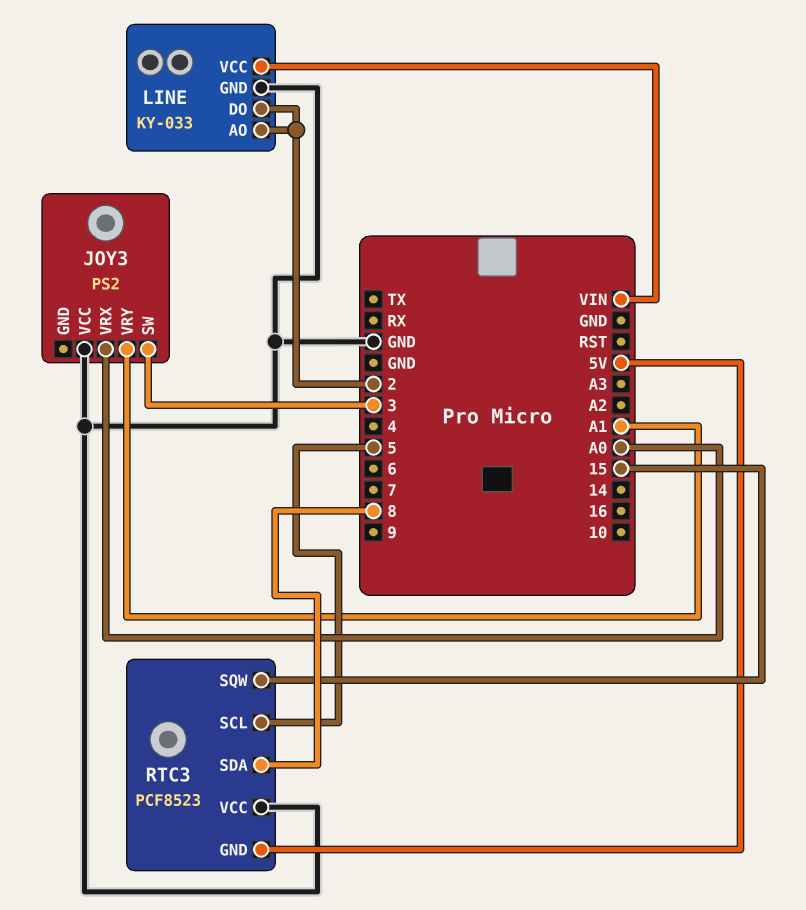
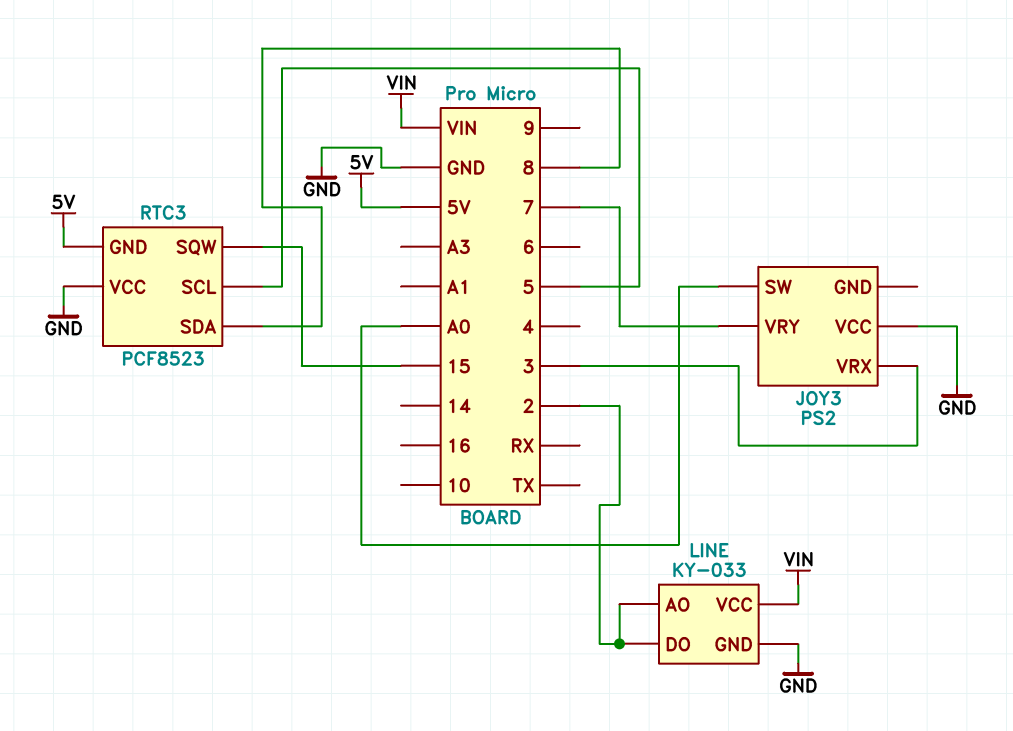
JOY3 pin SW: 3 -> A0
JOY3 pin VRX: A0 -> 3
JOY3 pin VRY: A1 -> 7

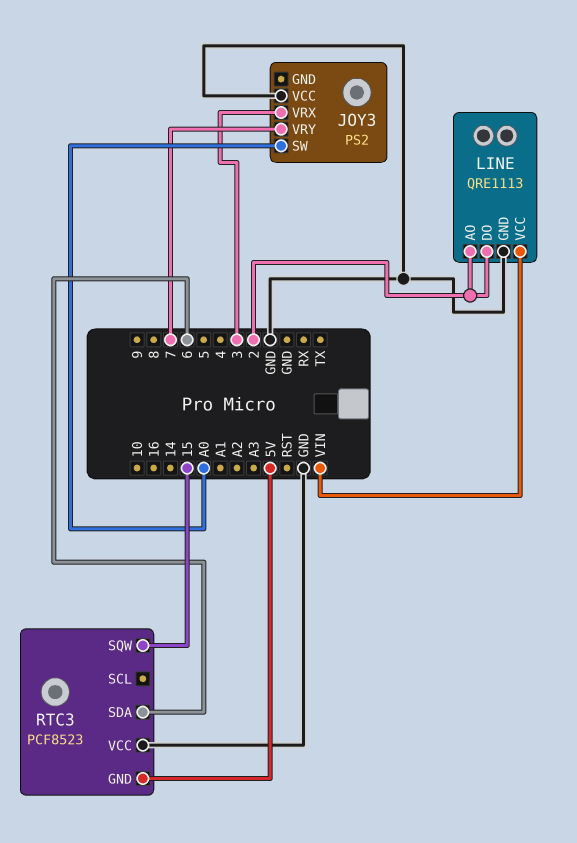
LINE: KY-033 -> QRE1113
RTC3 pin SCL: 5 -> none
RTC3 pin SDA: 8 -> 6

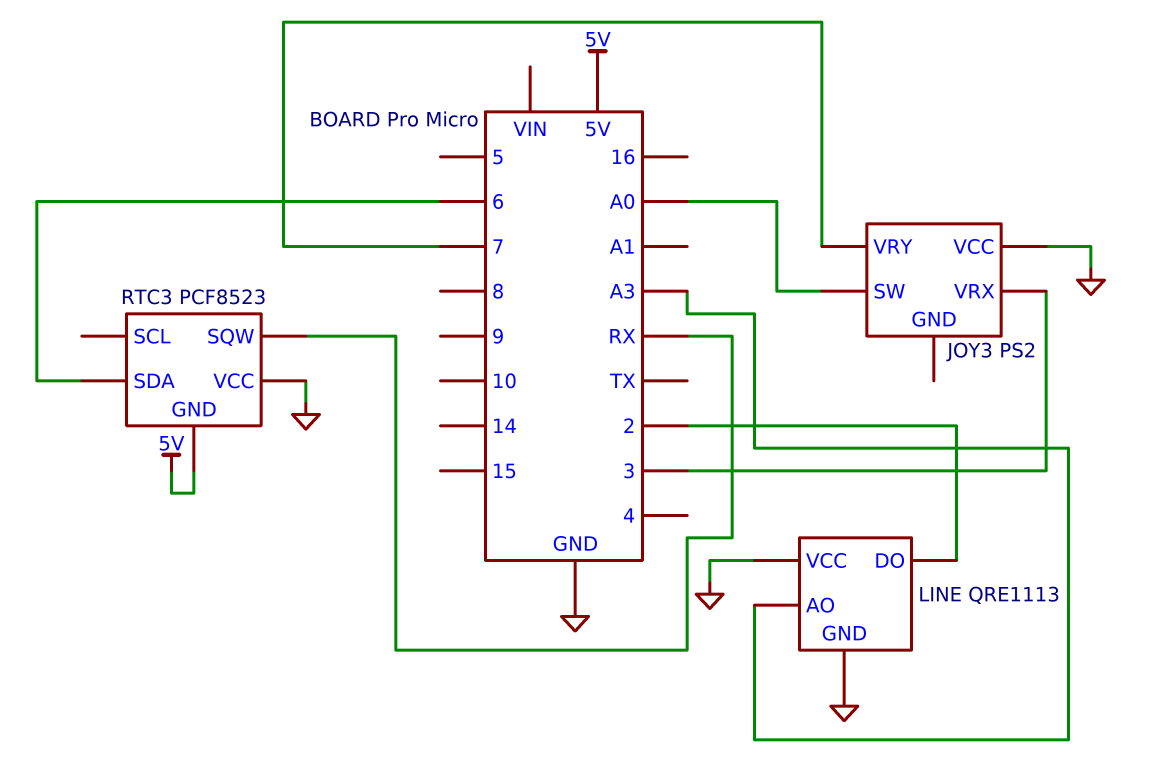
LINE pin AO: 2 -> A3
LINE pin VCC: VIN -> GND
RTC3 pin SQW: 15 -> RX

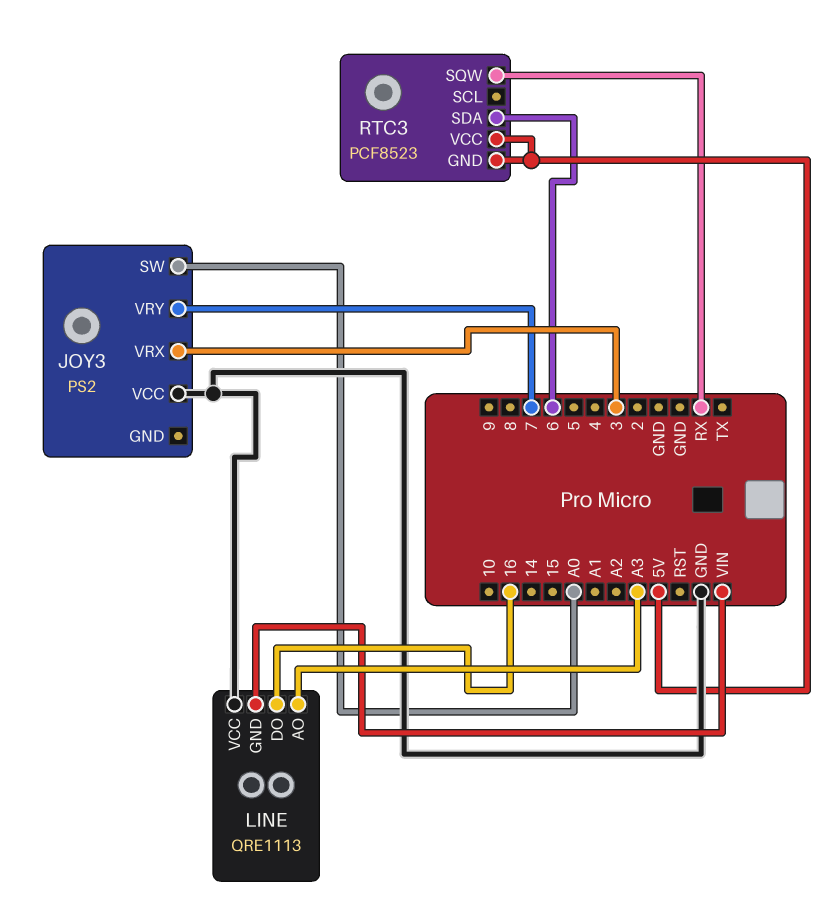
LINE pin DO: 2 -> 16
LINE pin GND: GND -> VIN
RTC3 pin VCC: GND -> 5V

